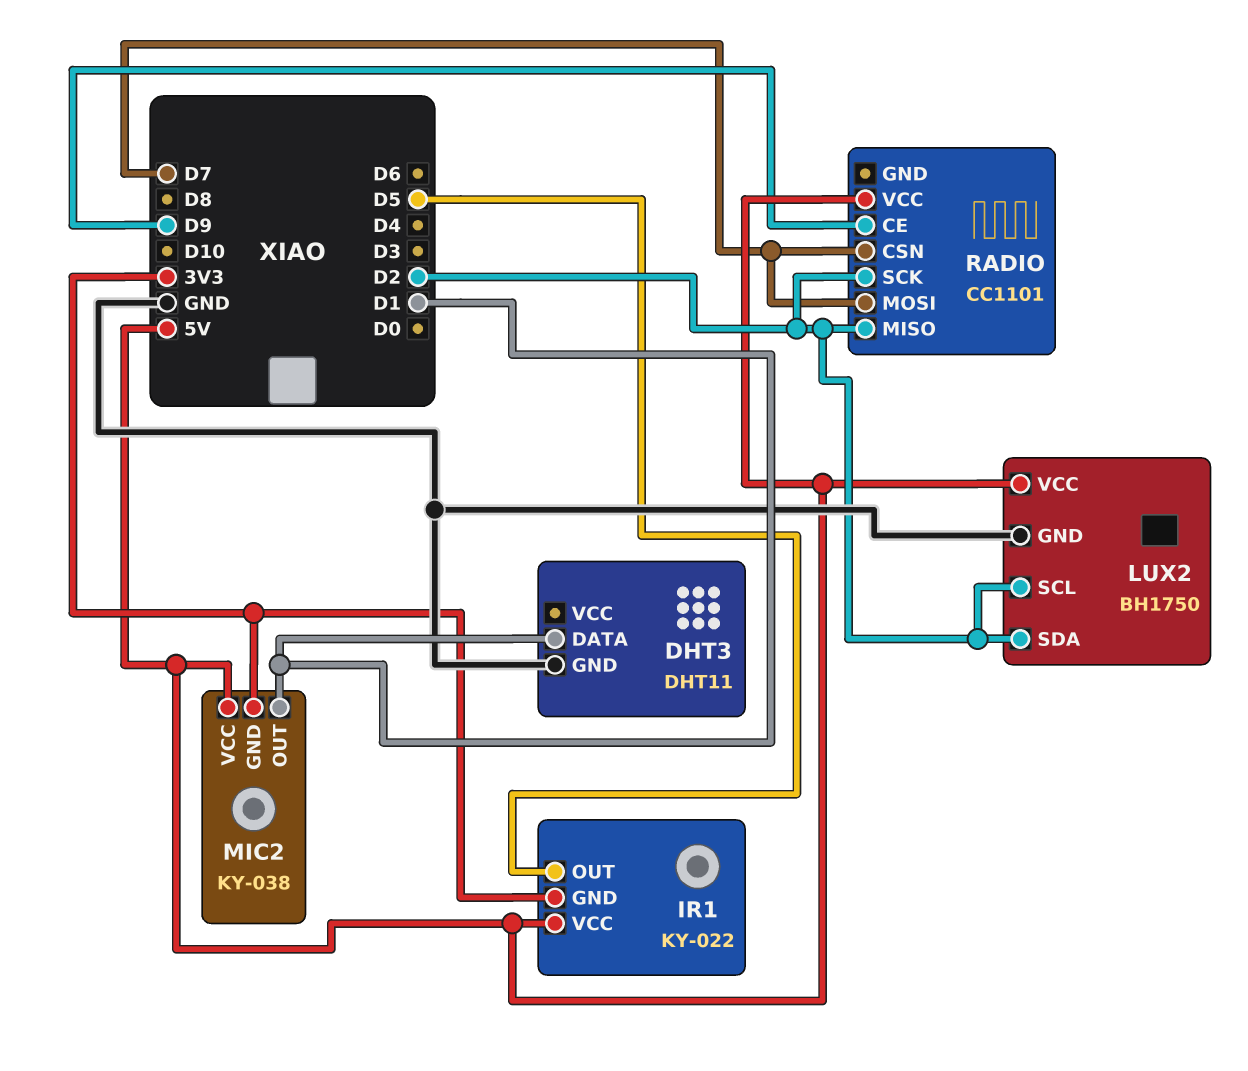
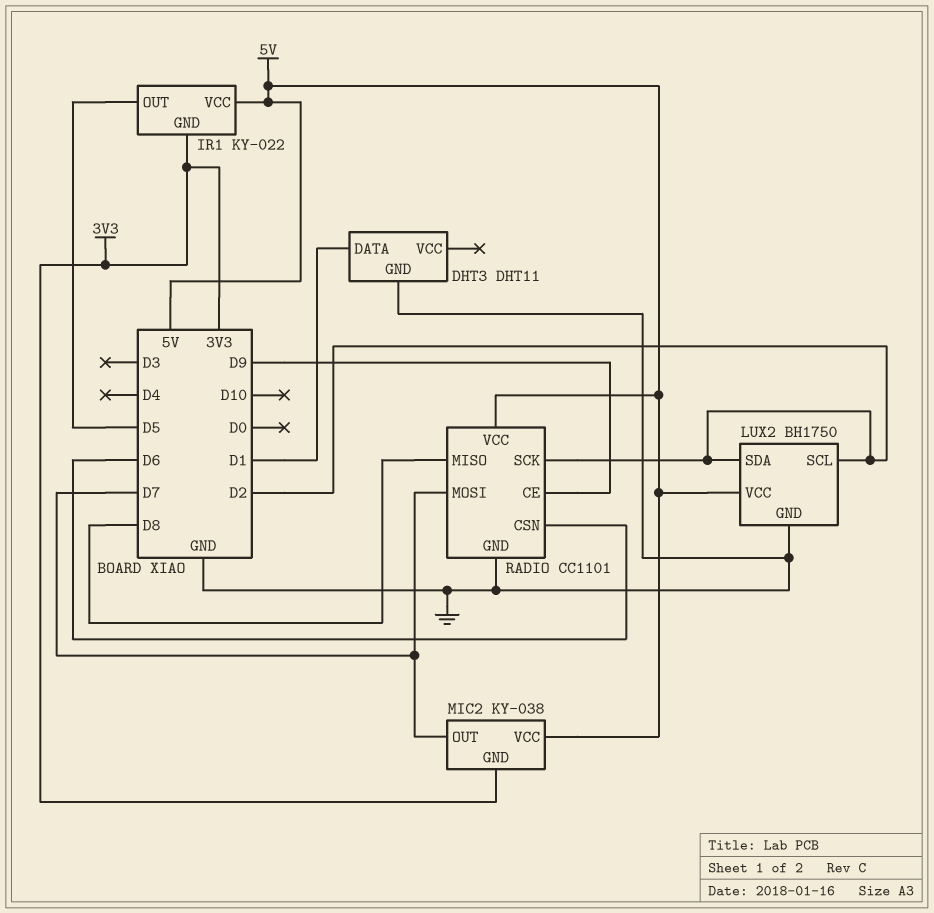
MIC2 pin OUT: D1 -> D7
RADIO pin CSN: D7 -> D6
RADIO pin GND: none -> GND
RADIO pin MISO: D2 -> D8

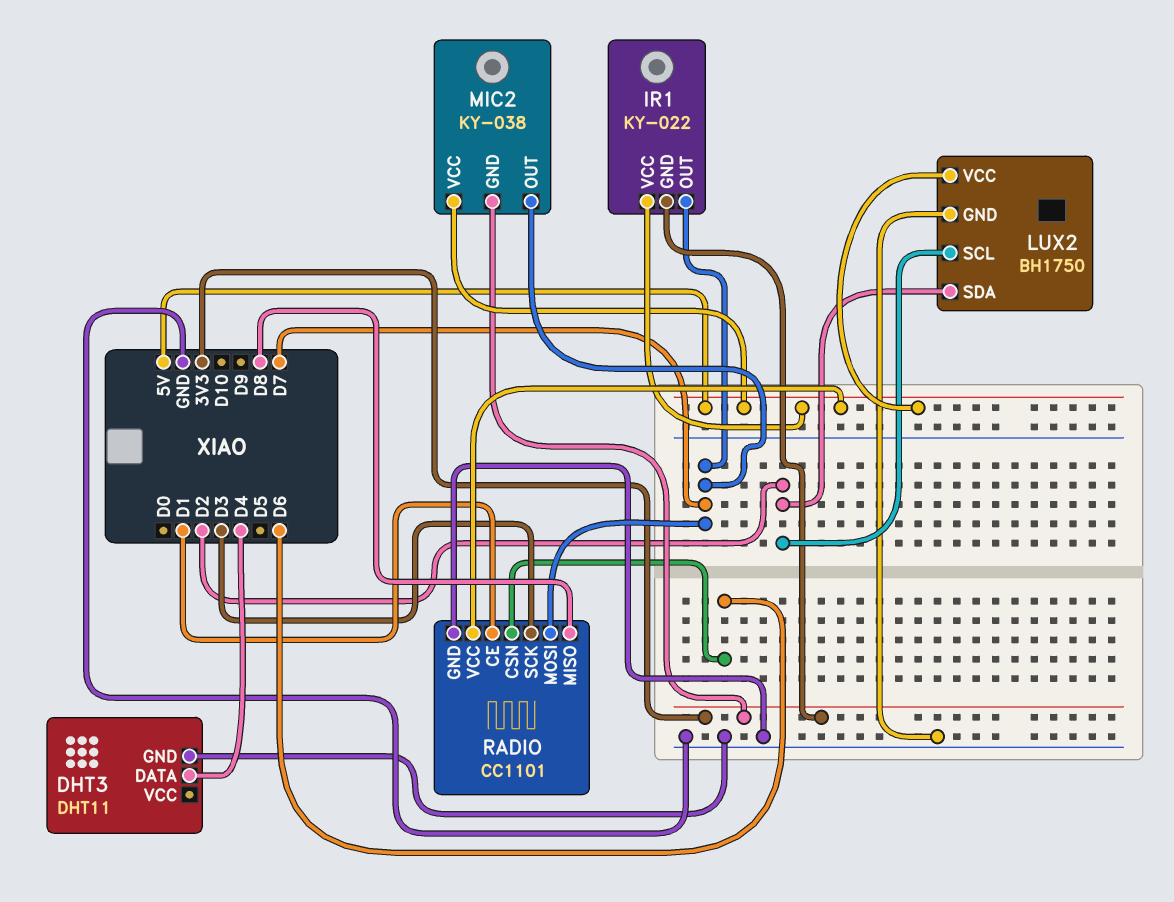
DHT3 pin DATA: D1 -> D4
IR1 pin OUT: D5 -> D7
RADIO pin CE: D9 -> D1
RADIO pin SCK: D2 -> D3

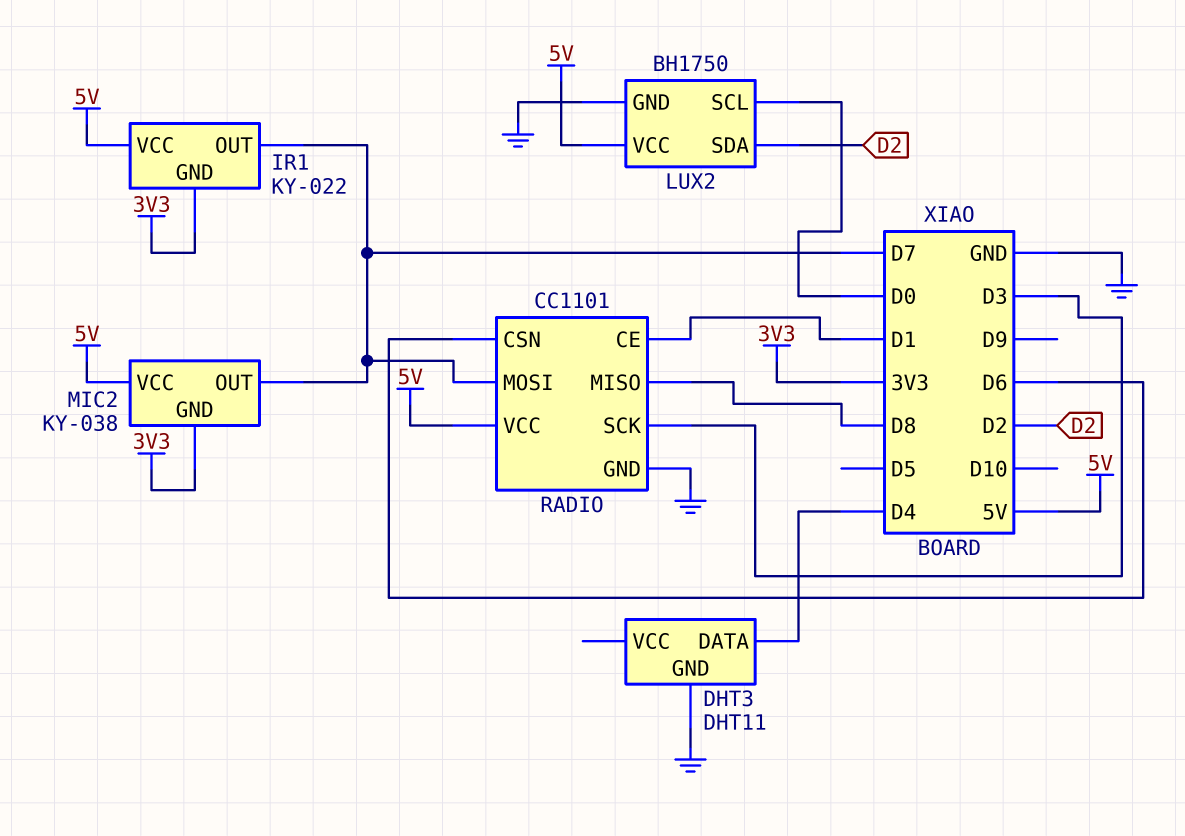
LUX2 pin SCL: D2 -> D0

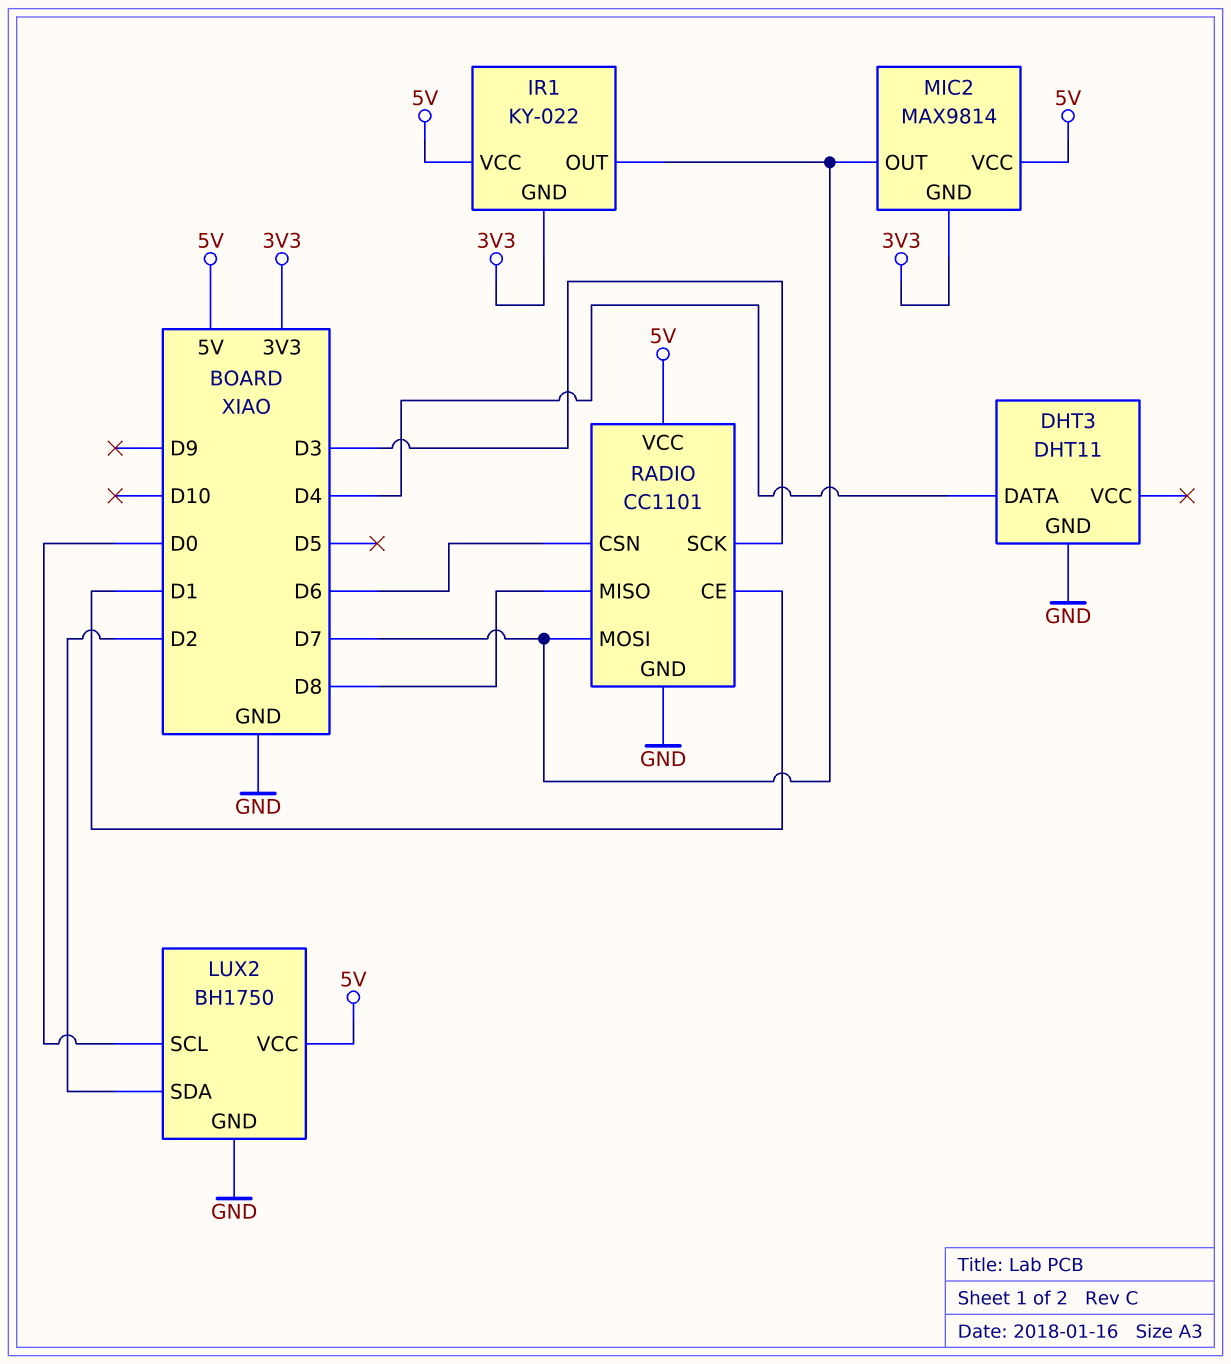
MIC2: KY-038 -> MAX9814

